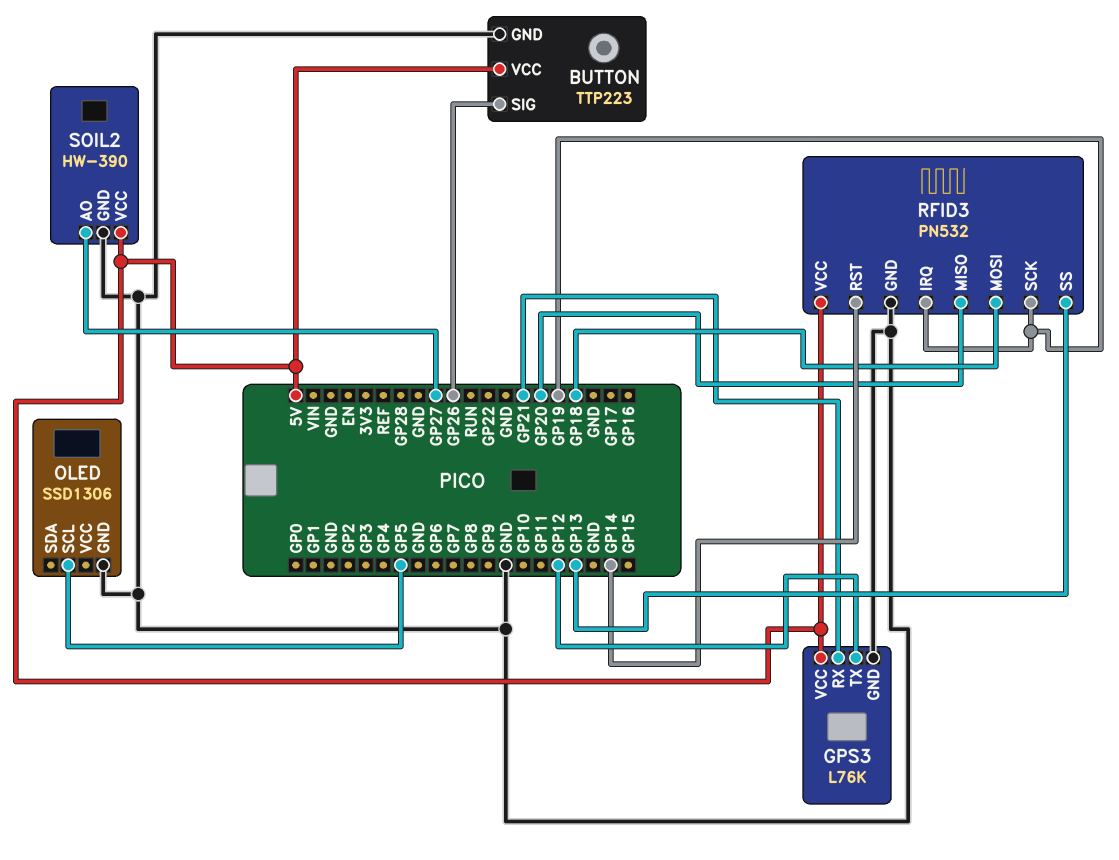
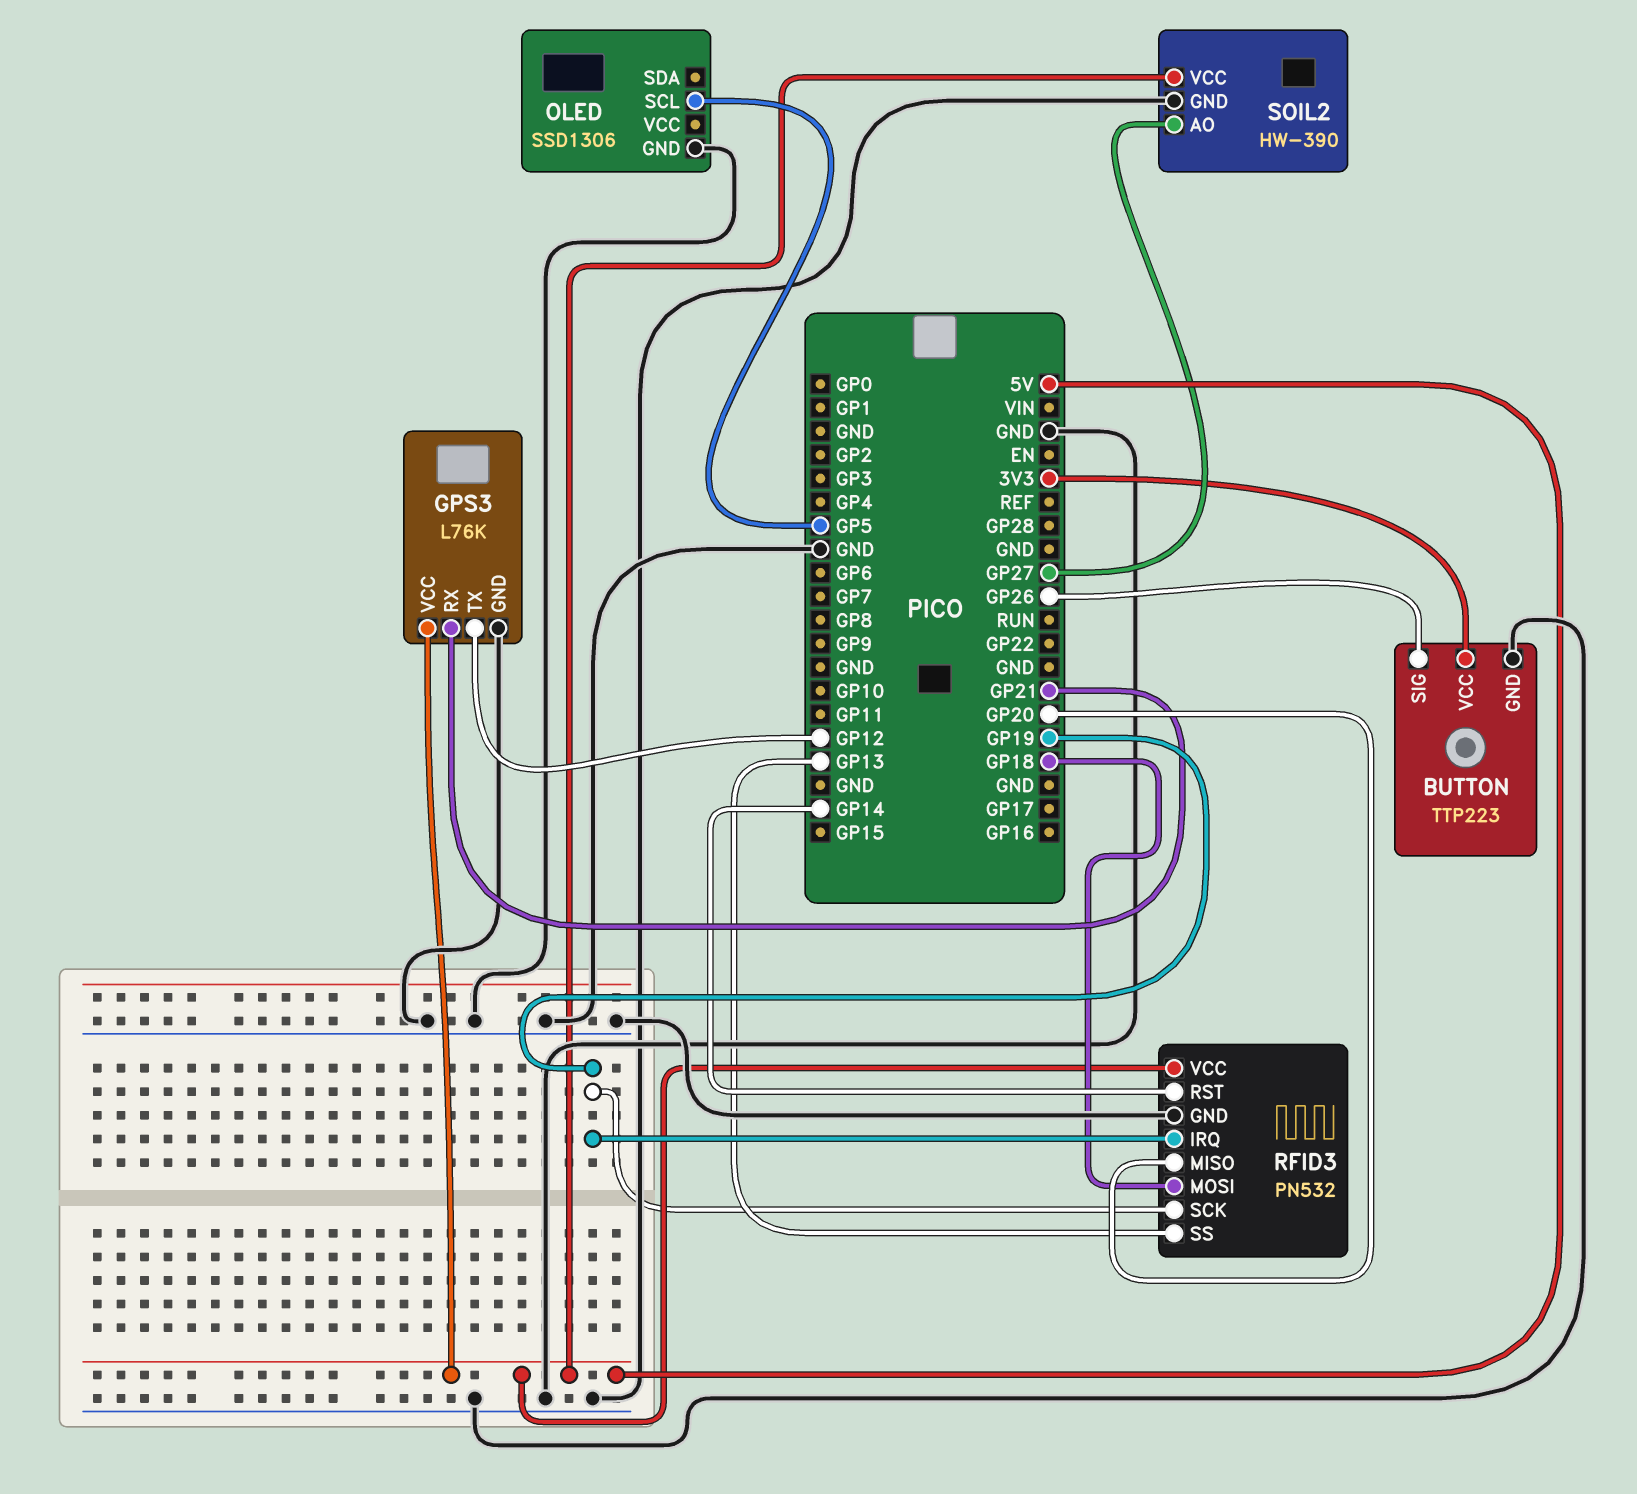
BUTTON pin VCC: 5V -> 3V3

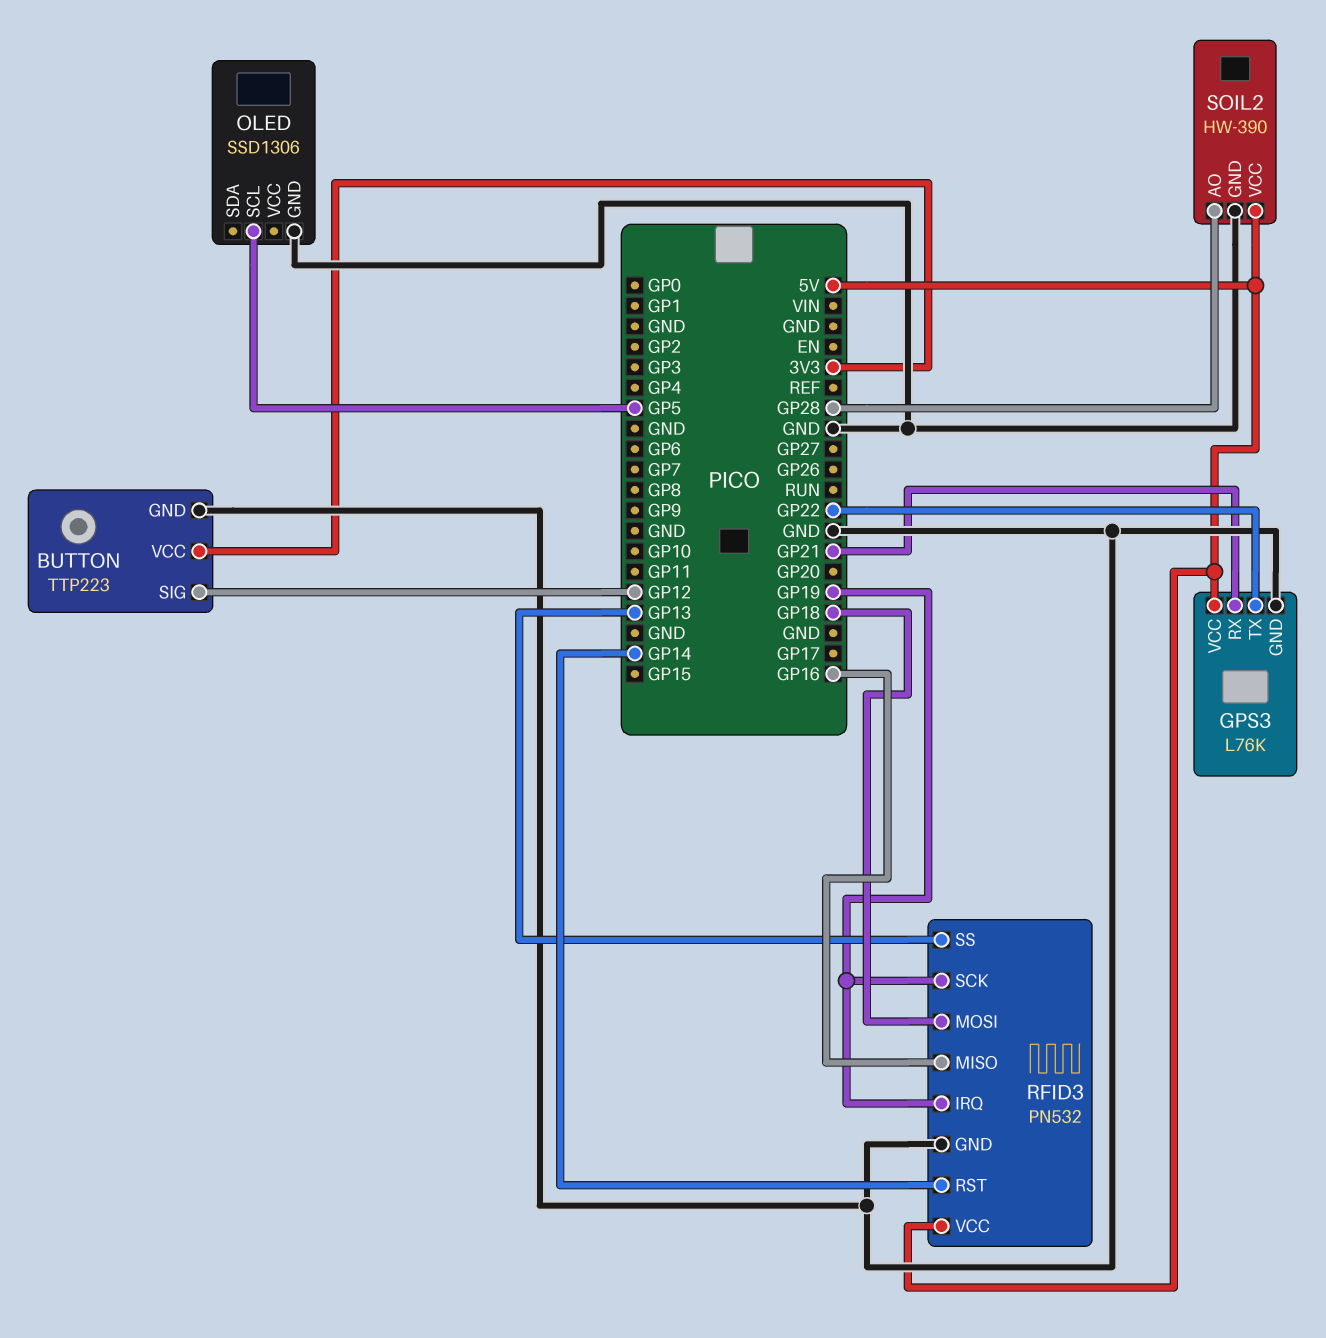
BUTTON pin SIG: GP26 -> GP12
GPS3 pin TX: GP12 -> GP22
RFID3 pin MISO: GP20 -> GP16
SOIL2 pin AO: GP27 -> GP28

